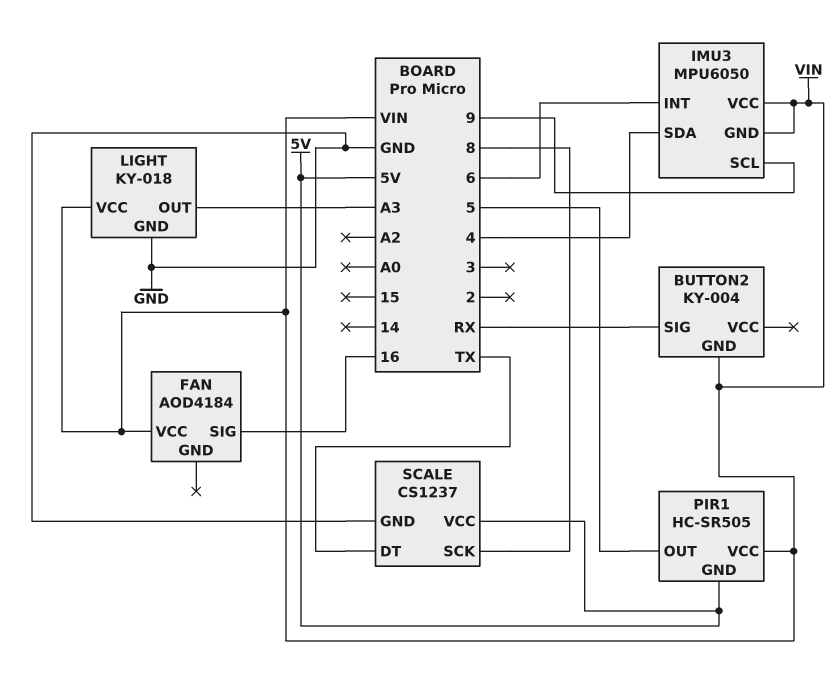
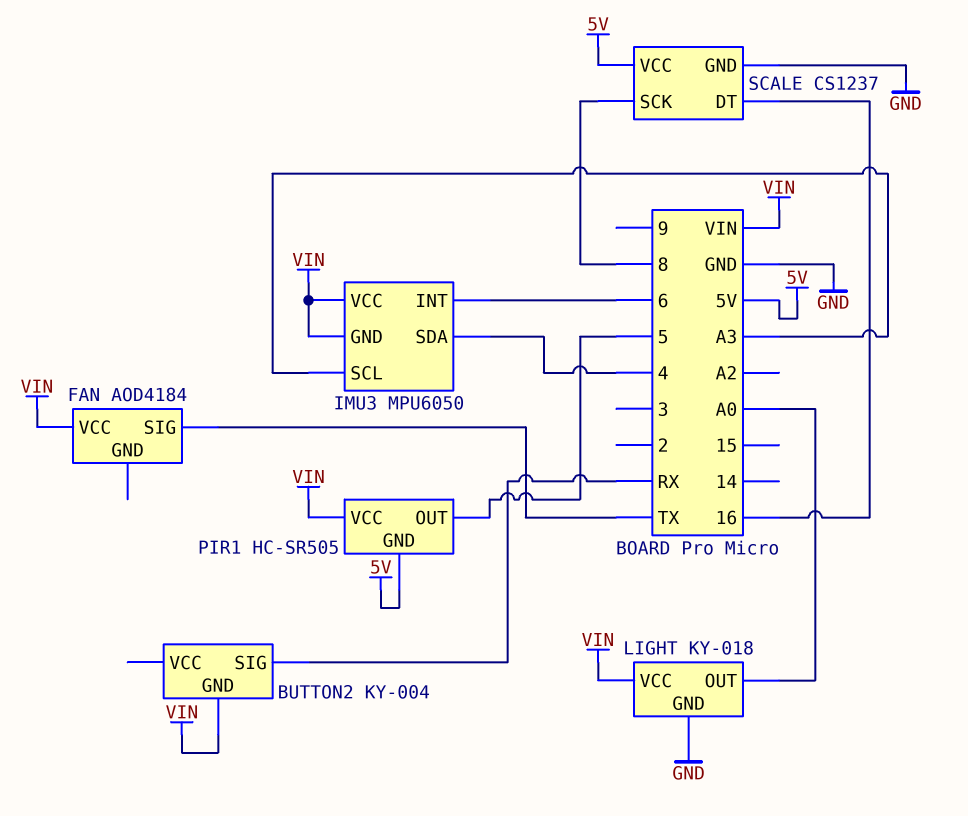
FAN pin SIG: 16 -> TX
IMU3 pin SCL: 9 -> A3
LIGHT pin OUT: A3 -> A0
SCALE pin DT: TX -> 16

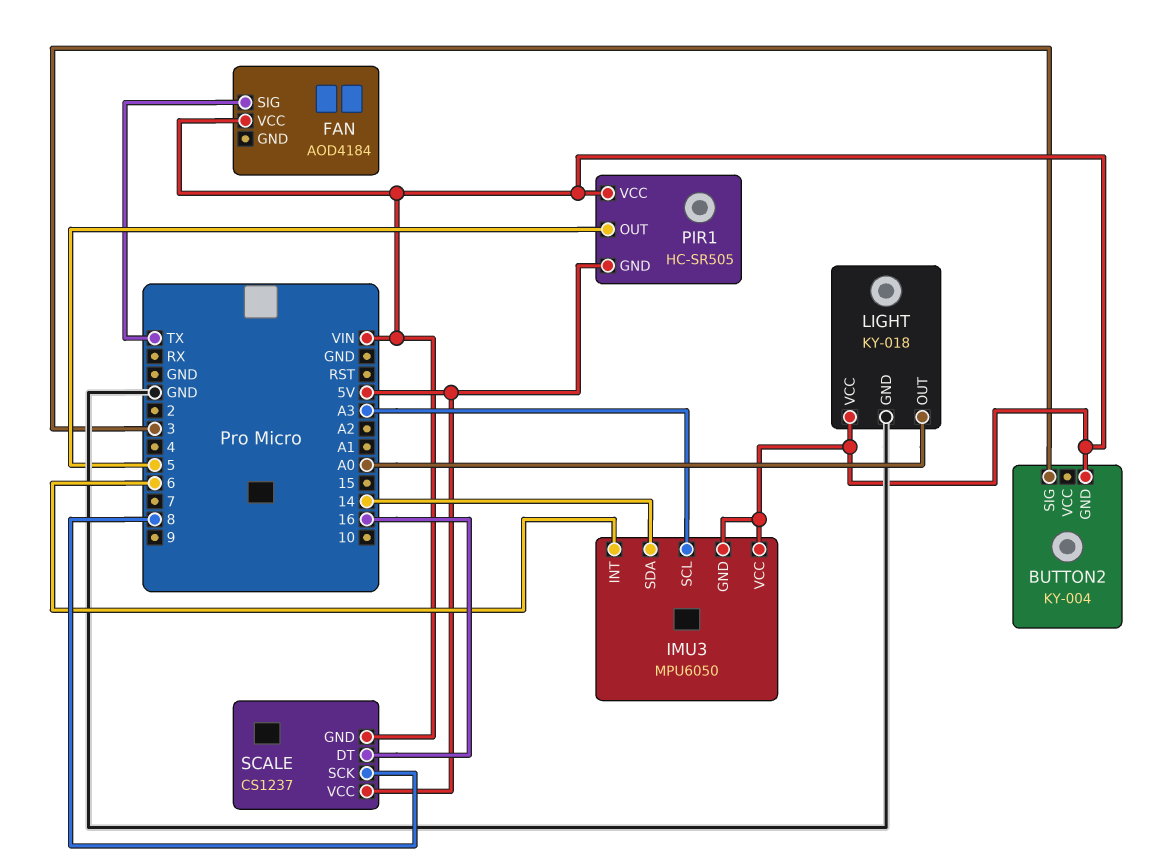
BUTTON2 pin SIG: RX -> 3
IMU3 pin SDA: 4 -> 14
SCALE pin GND: GND -> VIN

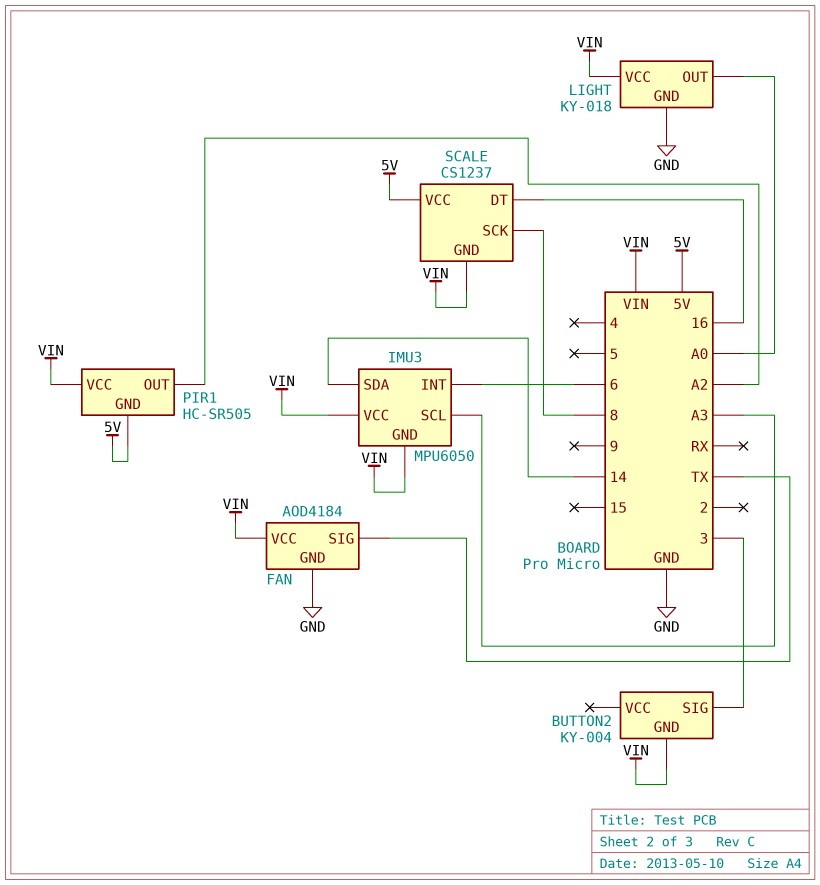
FAN pin GND: none -> GND
PIR1 pin OUT: 5 -> A2

